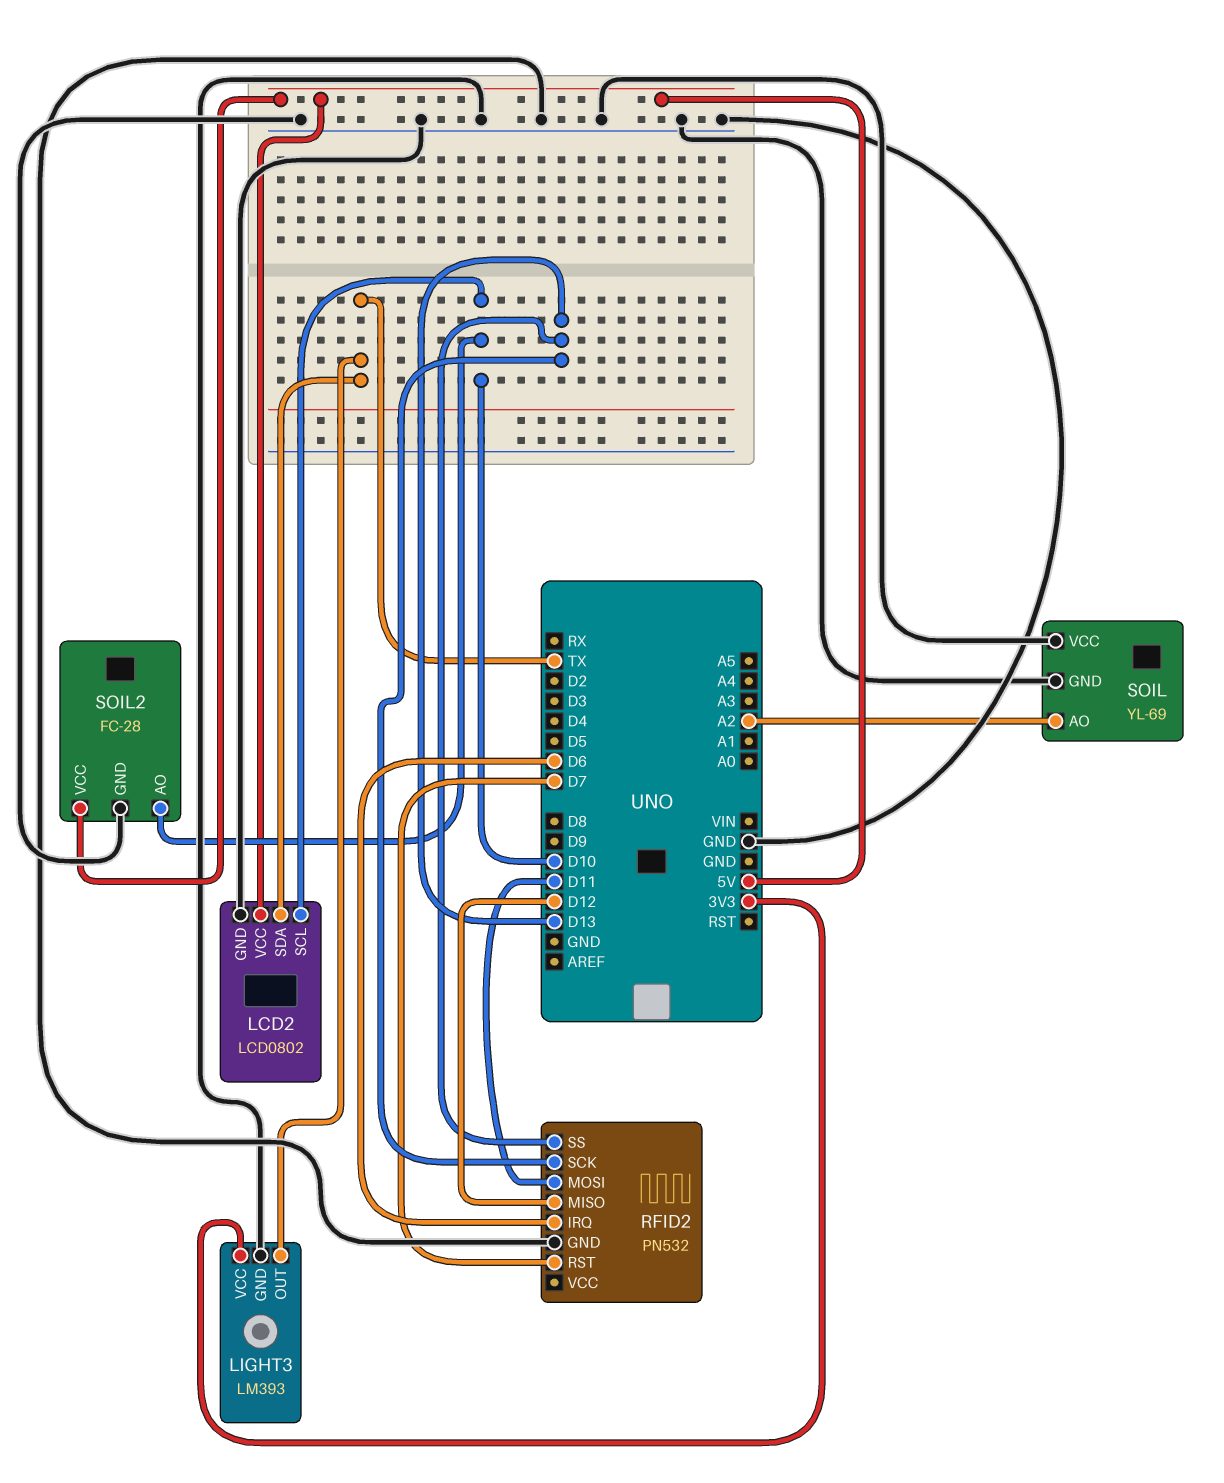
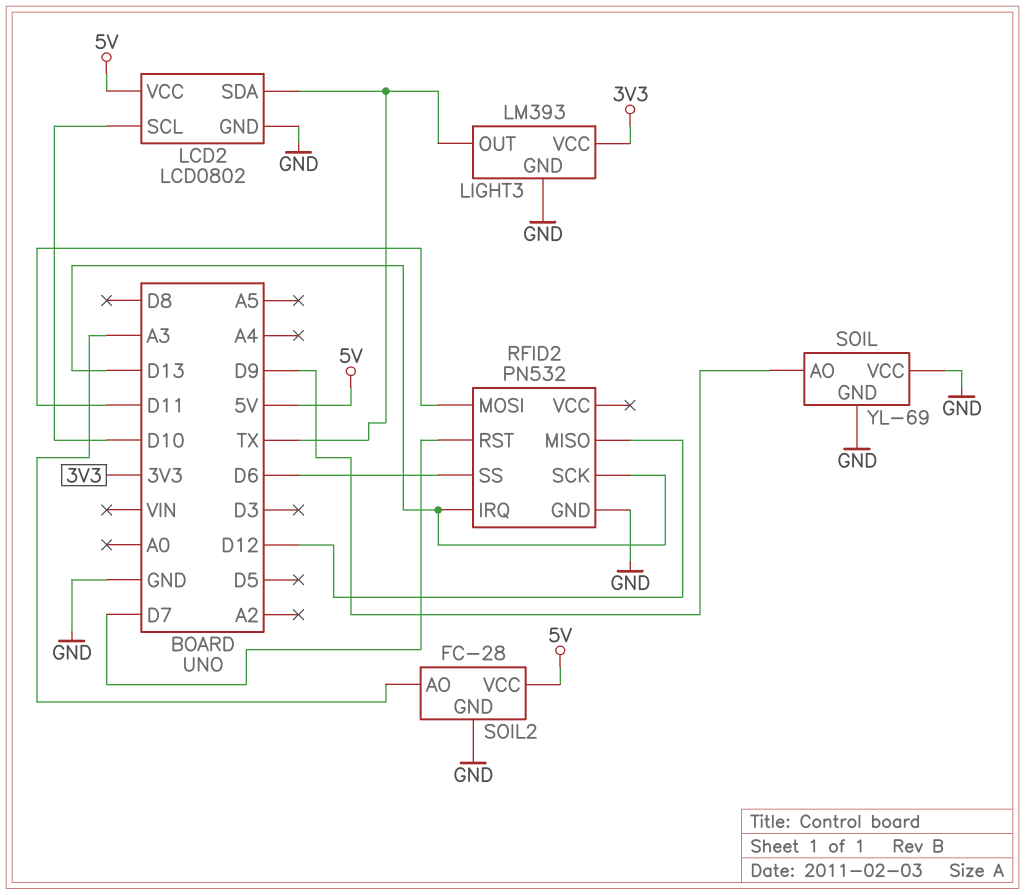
RFID2 pin IRQ: D6 -> D13
RFID2 pin SS: D13 -> D6
SOIL pin AO: A2 -> D9
SOIL2 pin AO: D10 -> A3

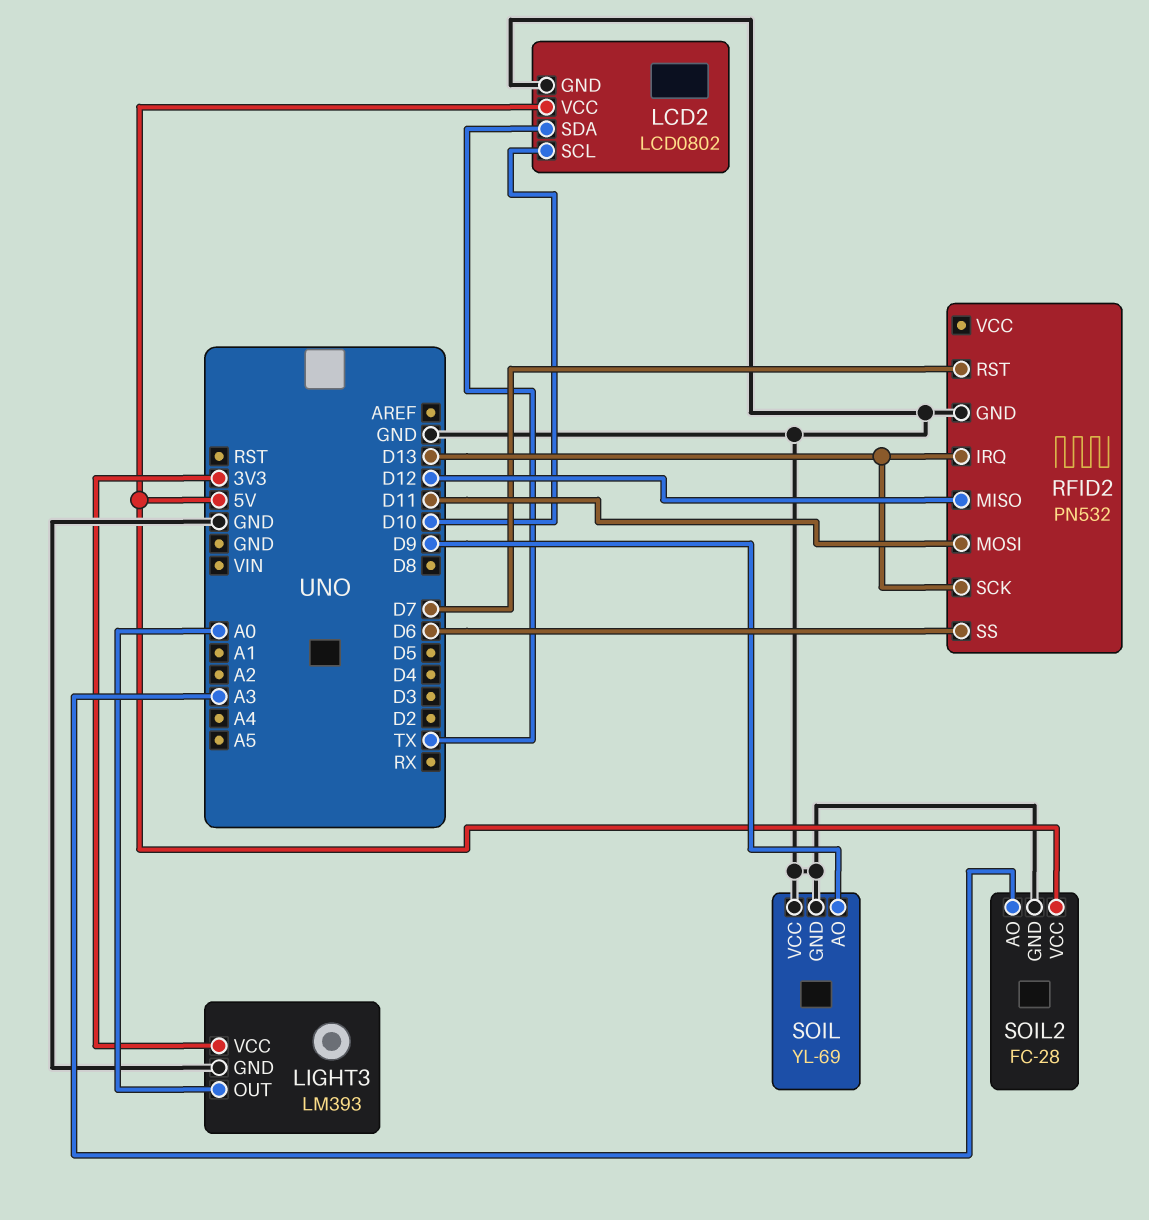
LIGHT3 pin OUT: TX -> A0

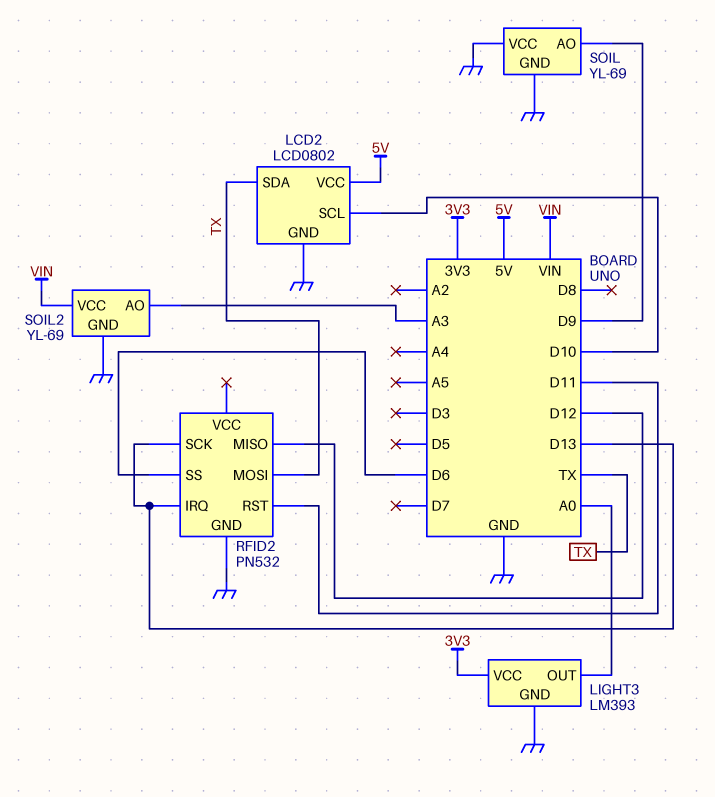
RFID2 pin MOSI: D11 -> TX
RFID2 pin RST: D7 -> D11
SOIL2: FC-28 -> YL-69
SOIL2 pin VCC: 5V -> VIN

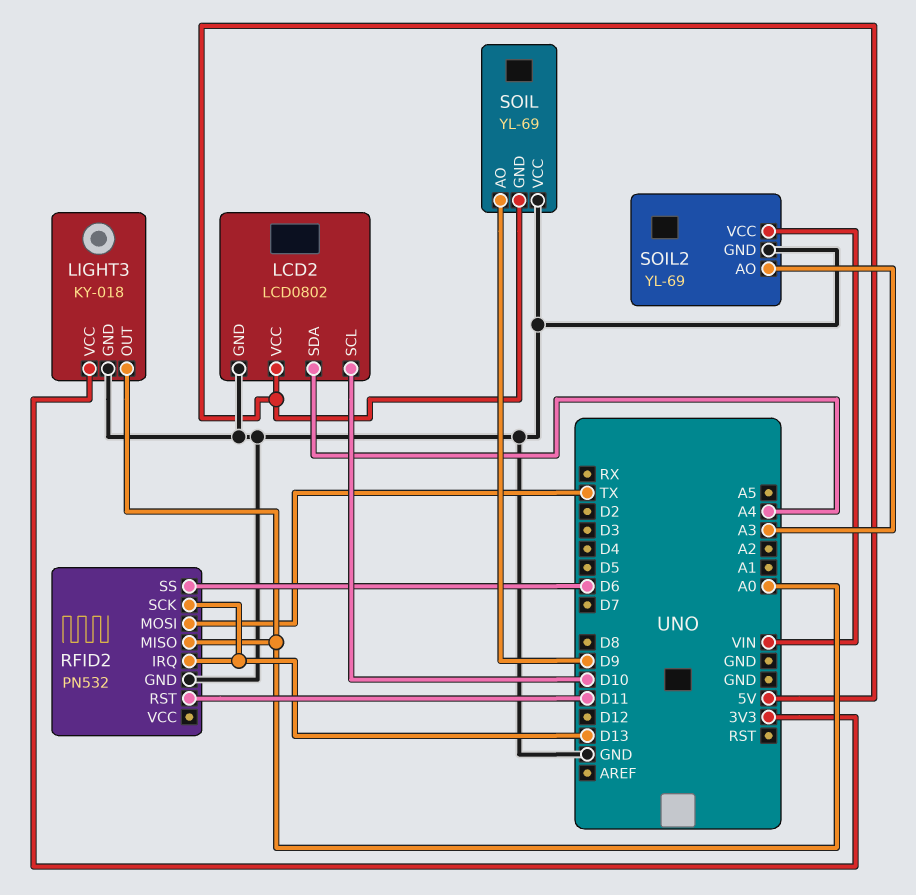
LCD2 pin SDA: TX -> A4
LIGHT3: LM393 -> KY-018
RFID2 pin MISO: D12 -> A0
SOIL pin GND: GND -> 5V

